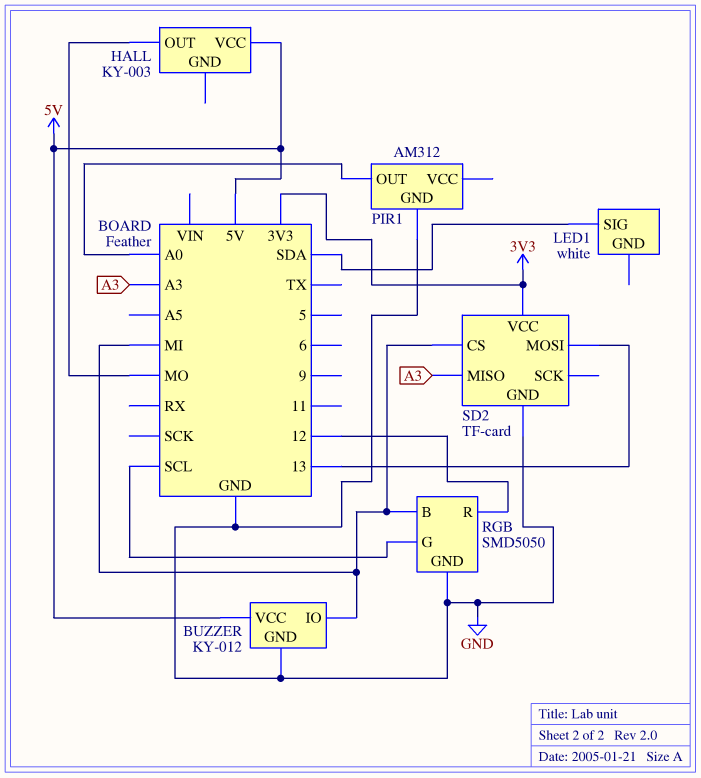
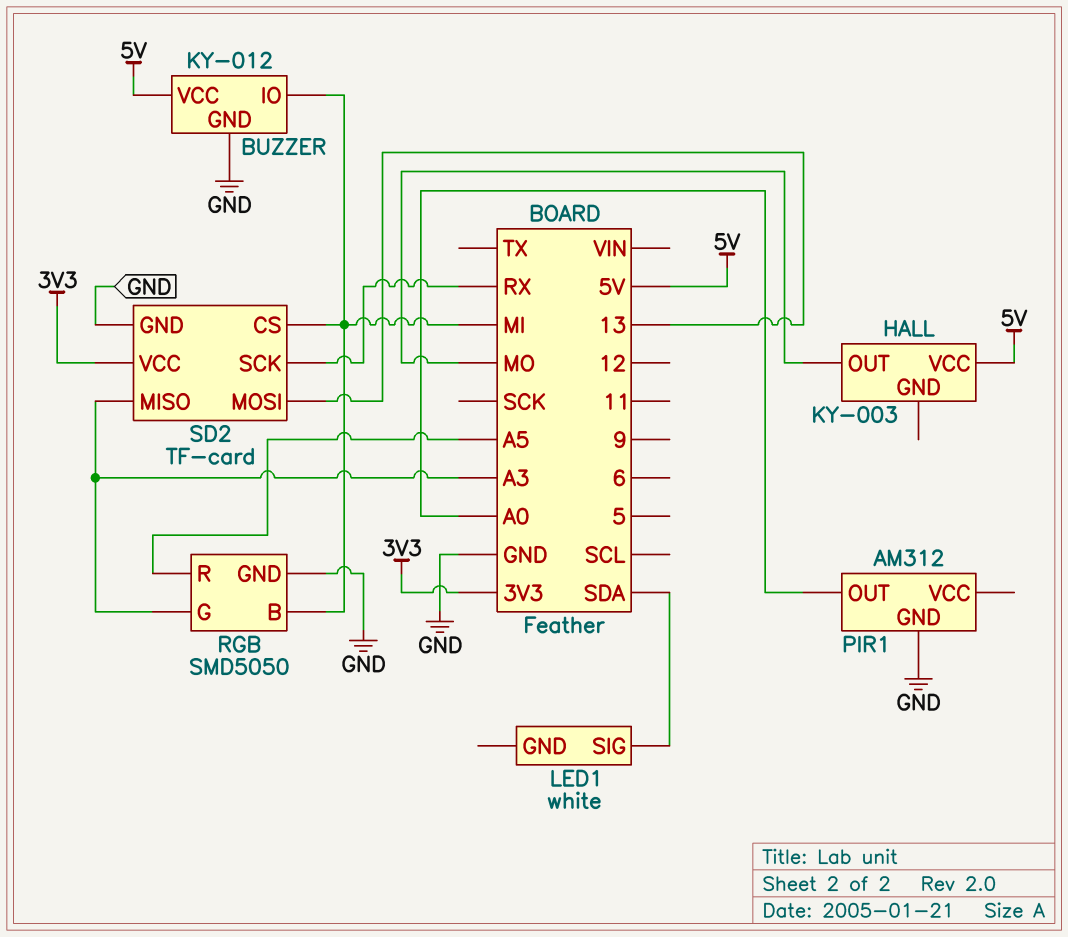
RGB pin G: SCL -> A3
RGB pin R: 12 -> A5
SD2 pin SCK: none -> RX

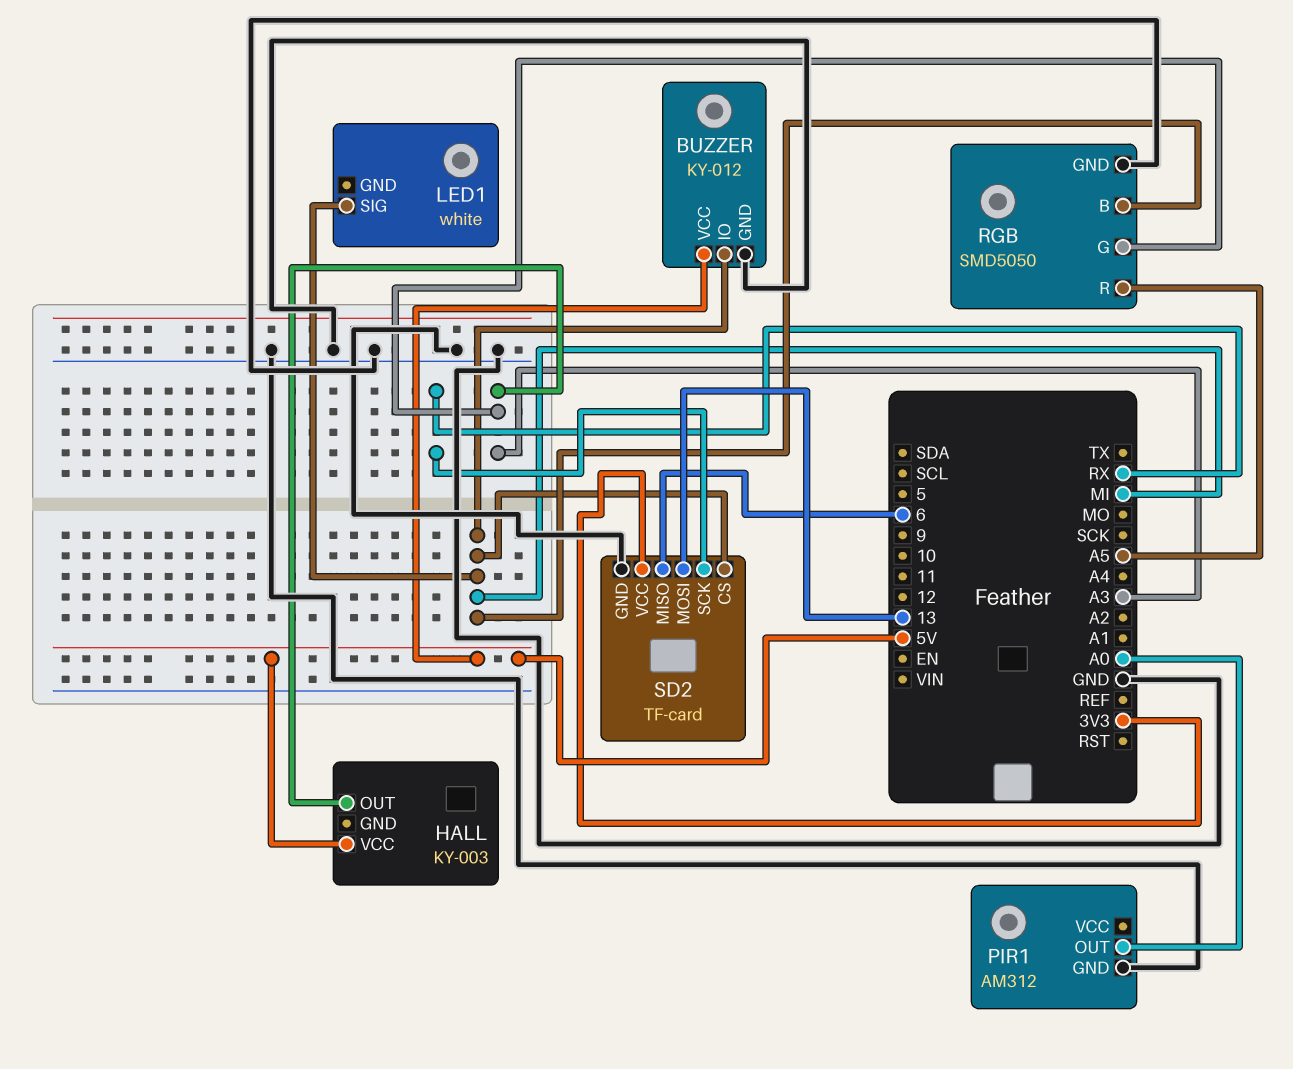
HALL pin OUT: MO -> A3
LED1 pin SIG: SDA -> MI
SD2 pin MISO: A3 -> 6

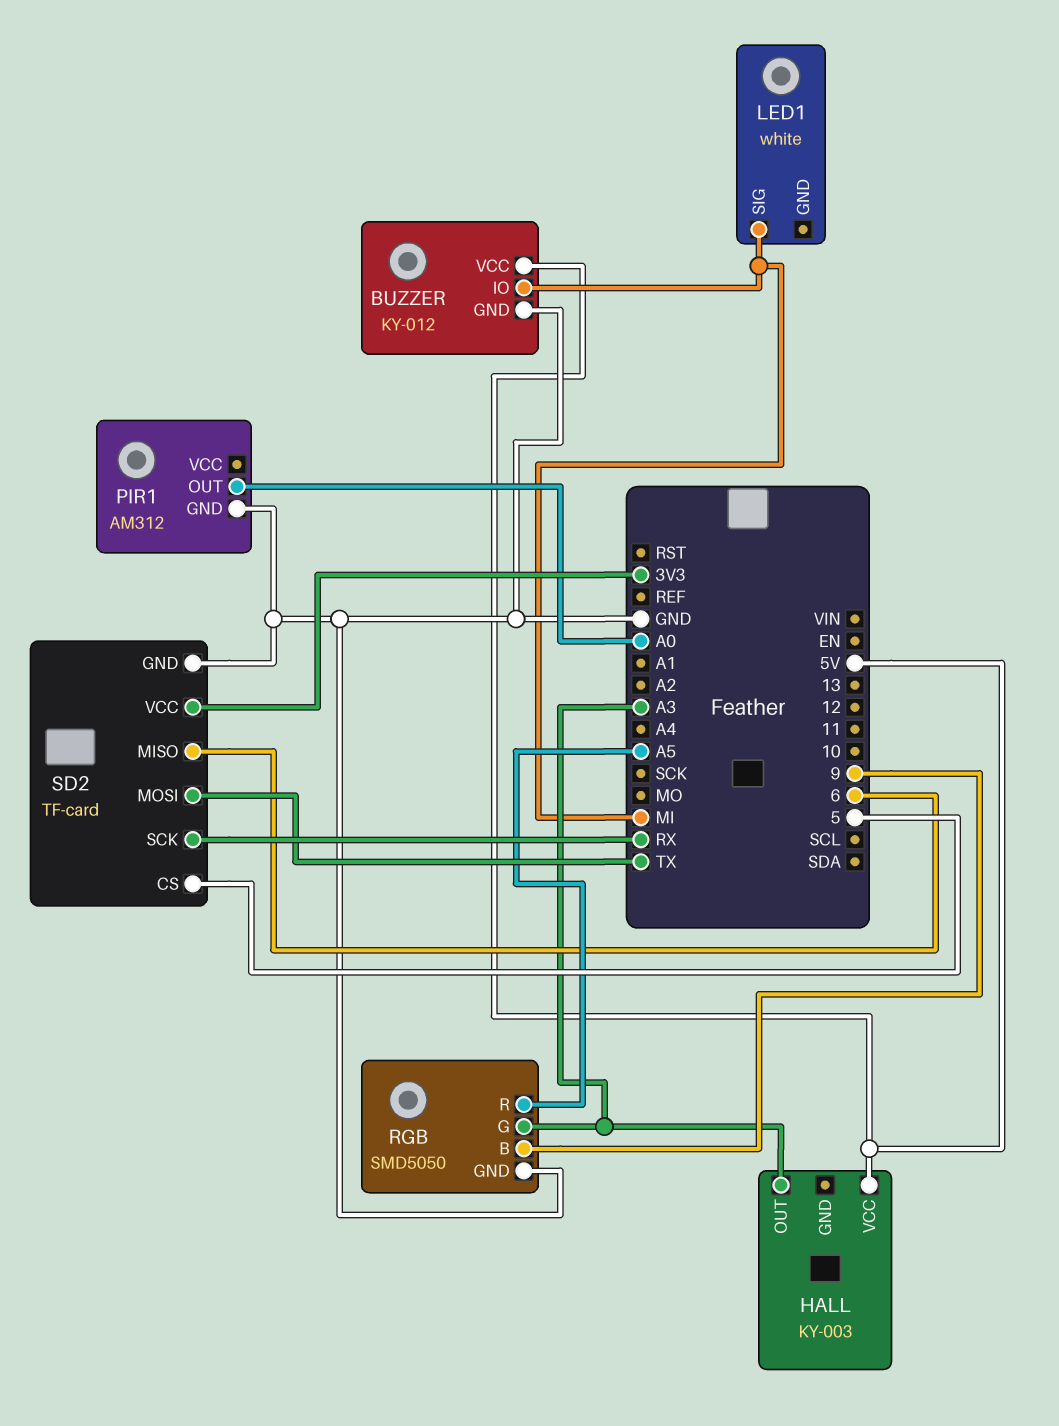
RGB pin B: MI -> 9
SD2 pin CS: MI -> 5
SD2 pin MOSI: 13 -> TX

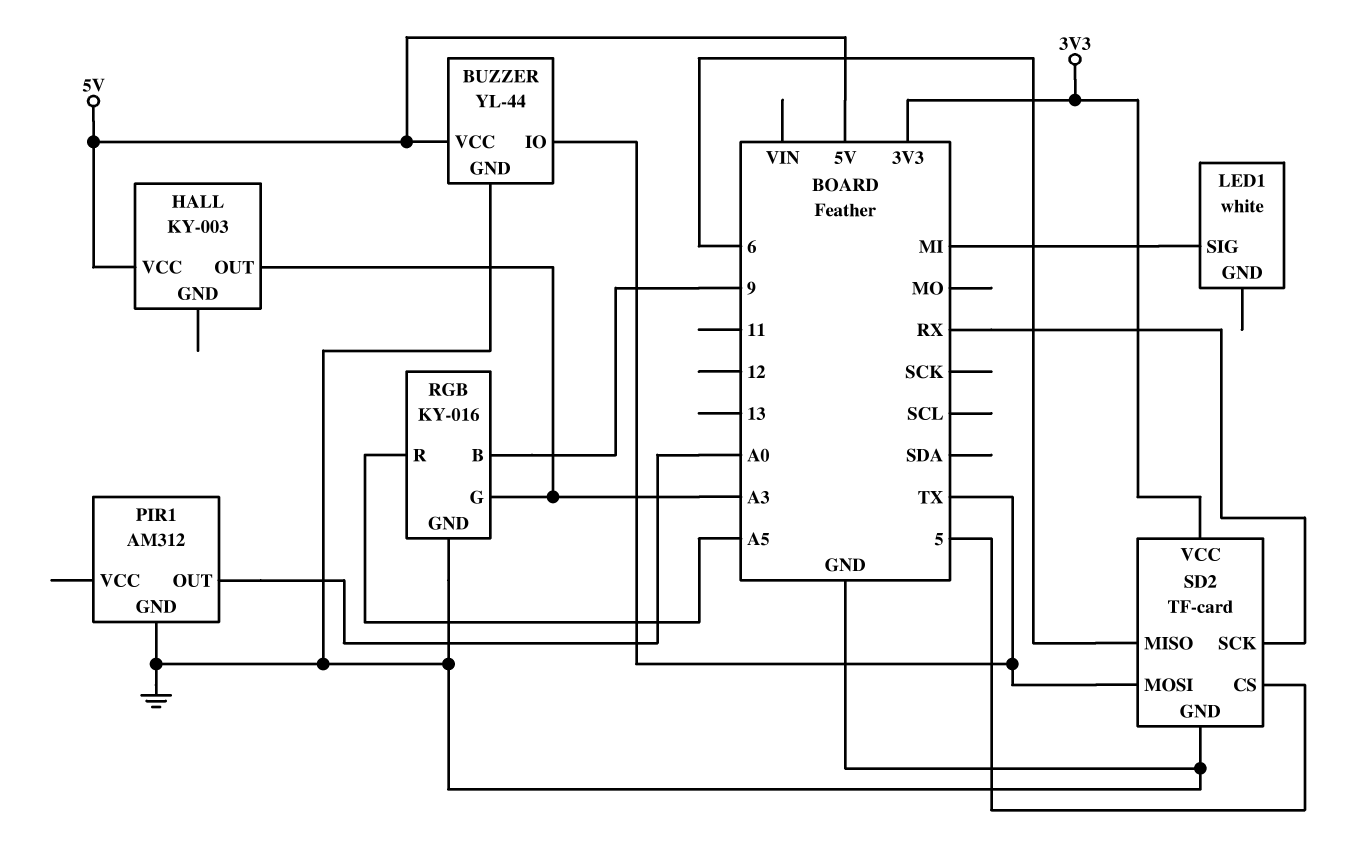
BUZZER: KY-012 -> YL-44
BUZZER pin IO: MI -> TX
RGB: SMD5050 -> KY-016

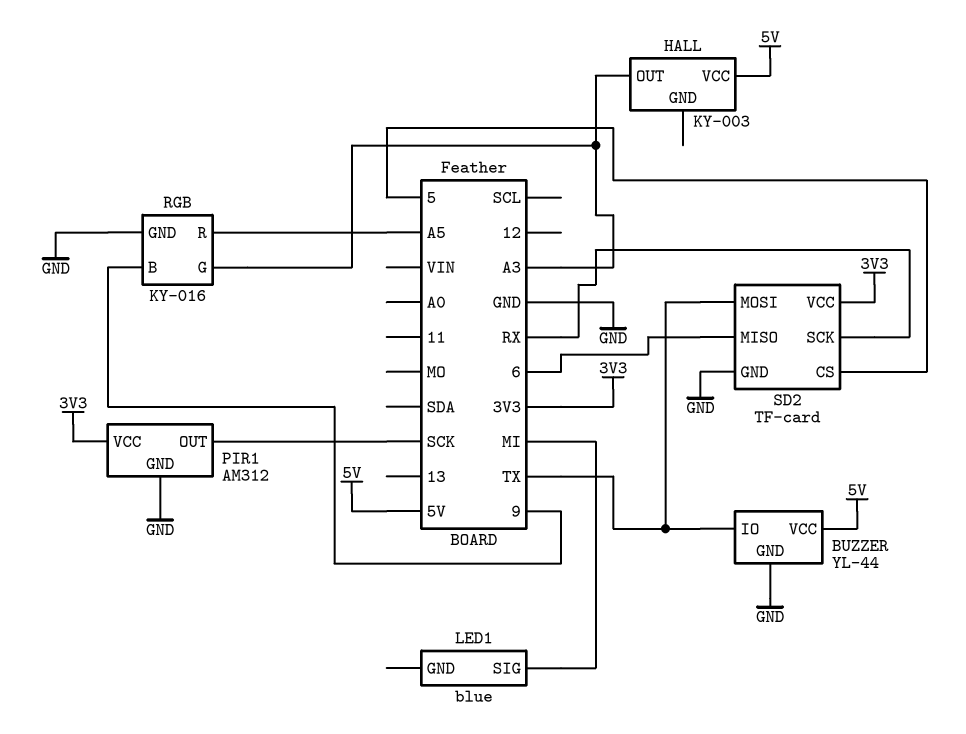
LED1: white -> blue
PIR1 pin OUT: A0 -> SCK
PIR1 pin VCC: none -> 3V3

